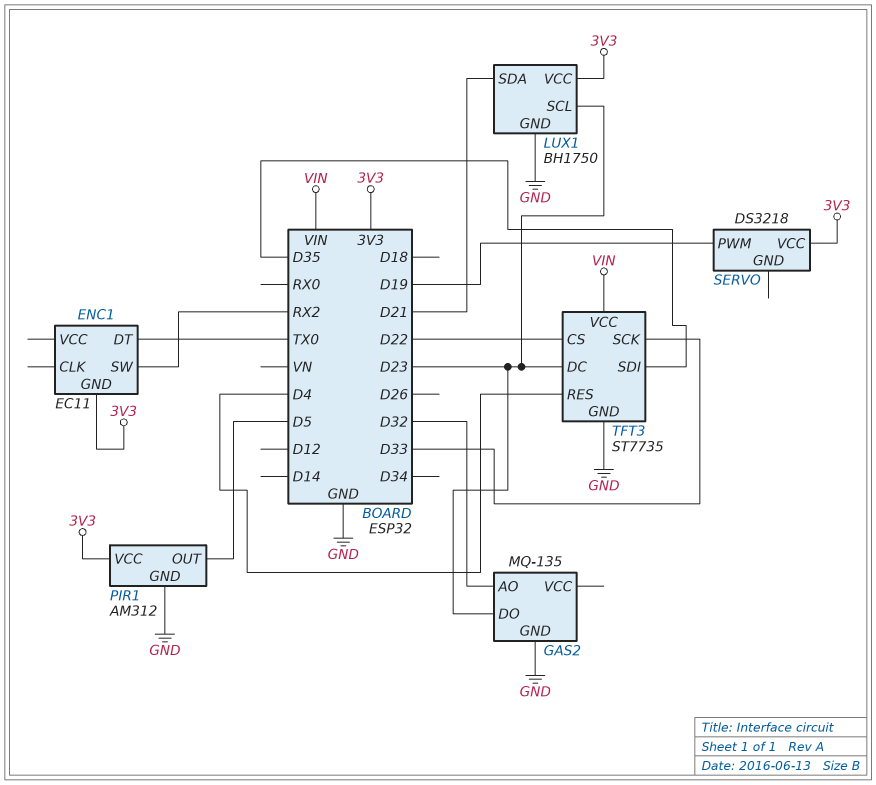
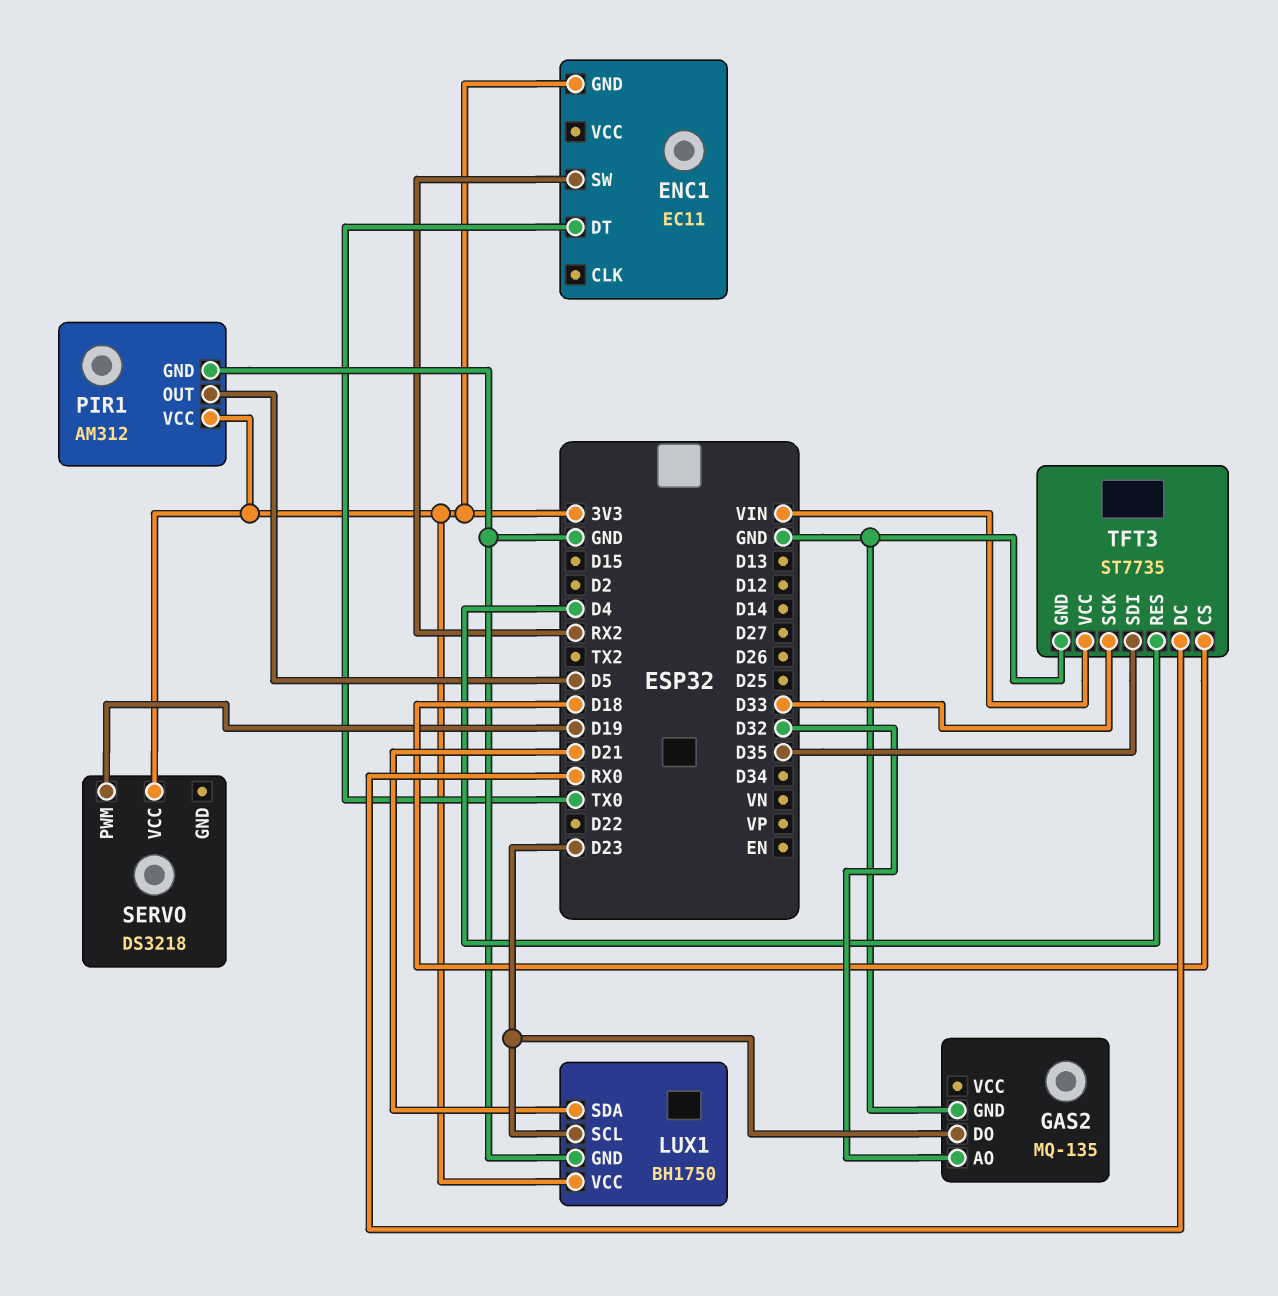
TFT3 pin CS: D22 -> D18
TFT3 pin DC: D23 -> RX0

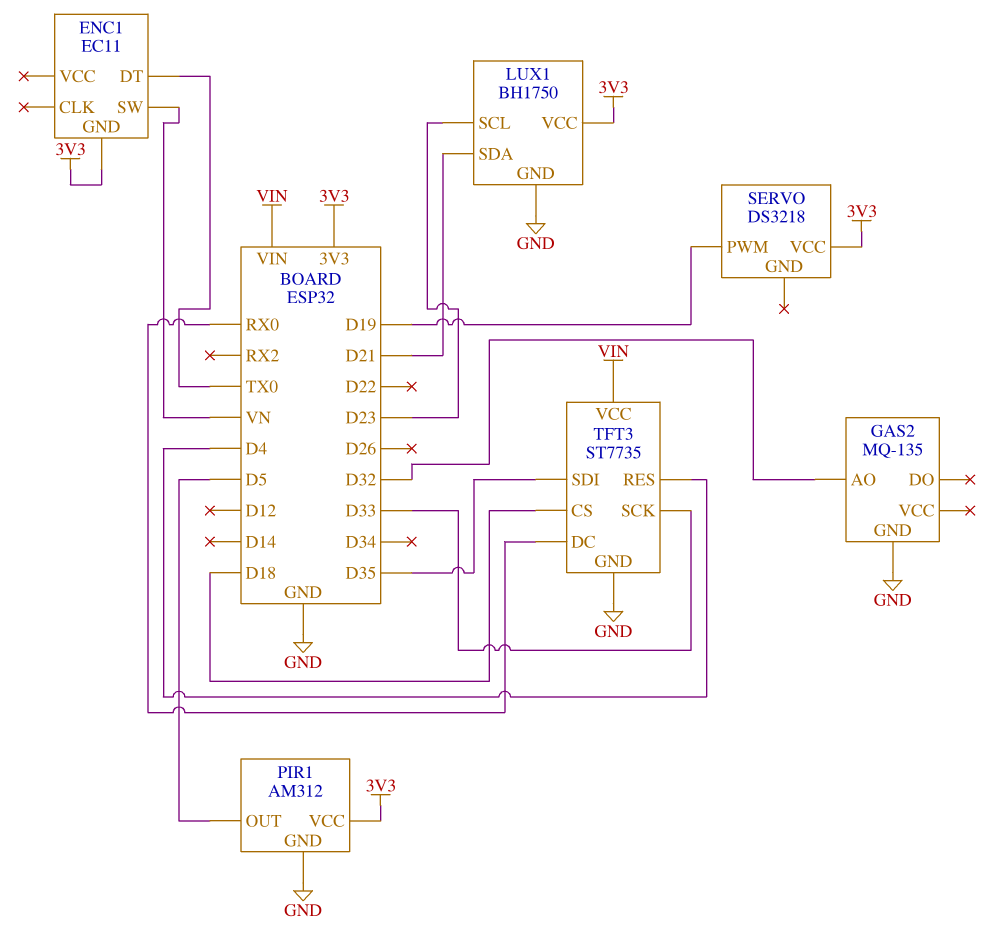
ENC1 pin SW: RX2 -> VN
GAS2 pin DO: D23 -> none

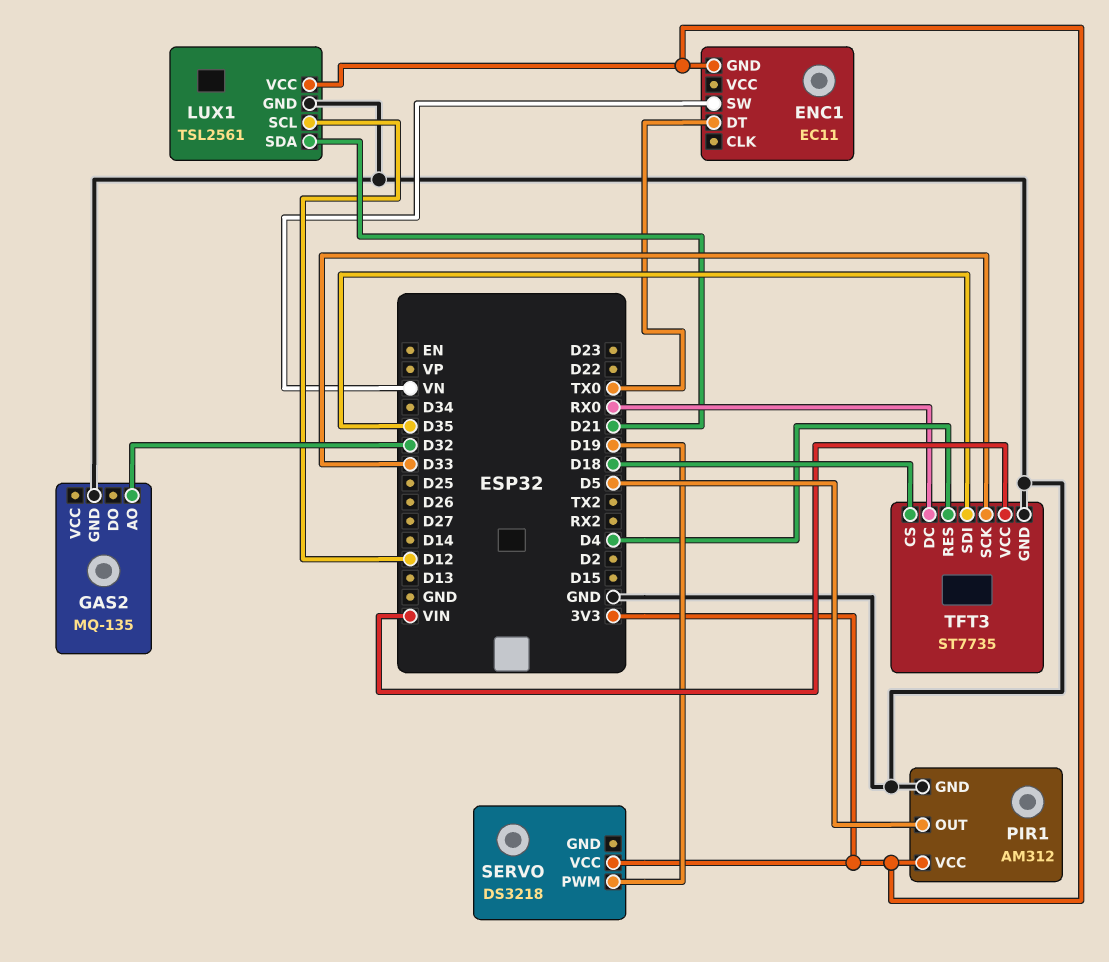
LUX1: BH1750 -> TSL2561
LUX1 pin SCL: D23 -> D12

